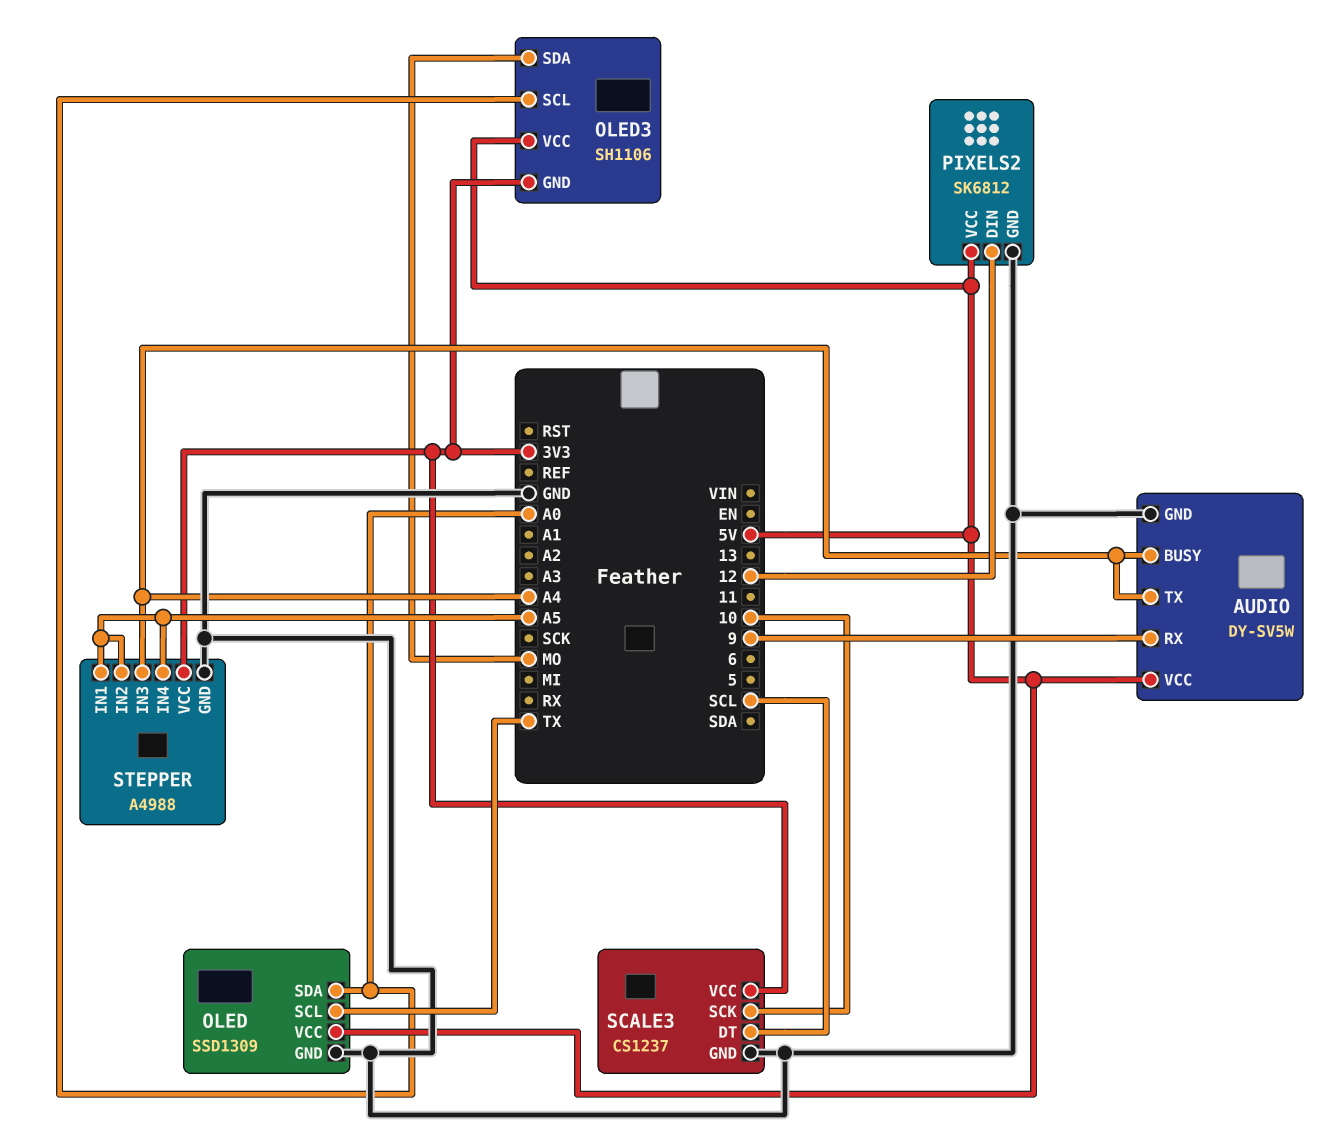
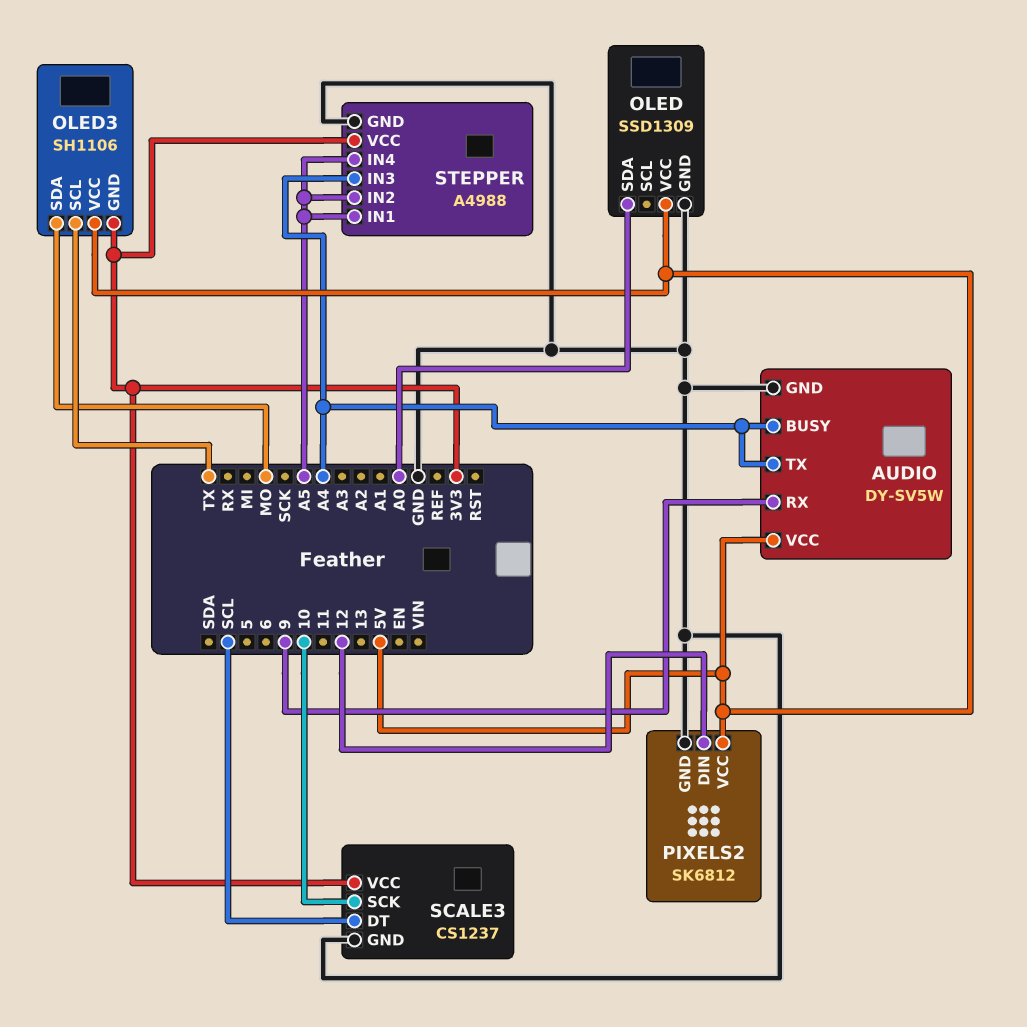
OLED pin SCL: TX -> none
OLED3 pin SCL: A0 -> TX

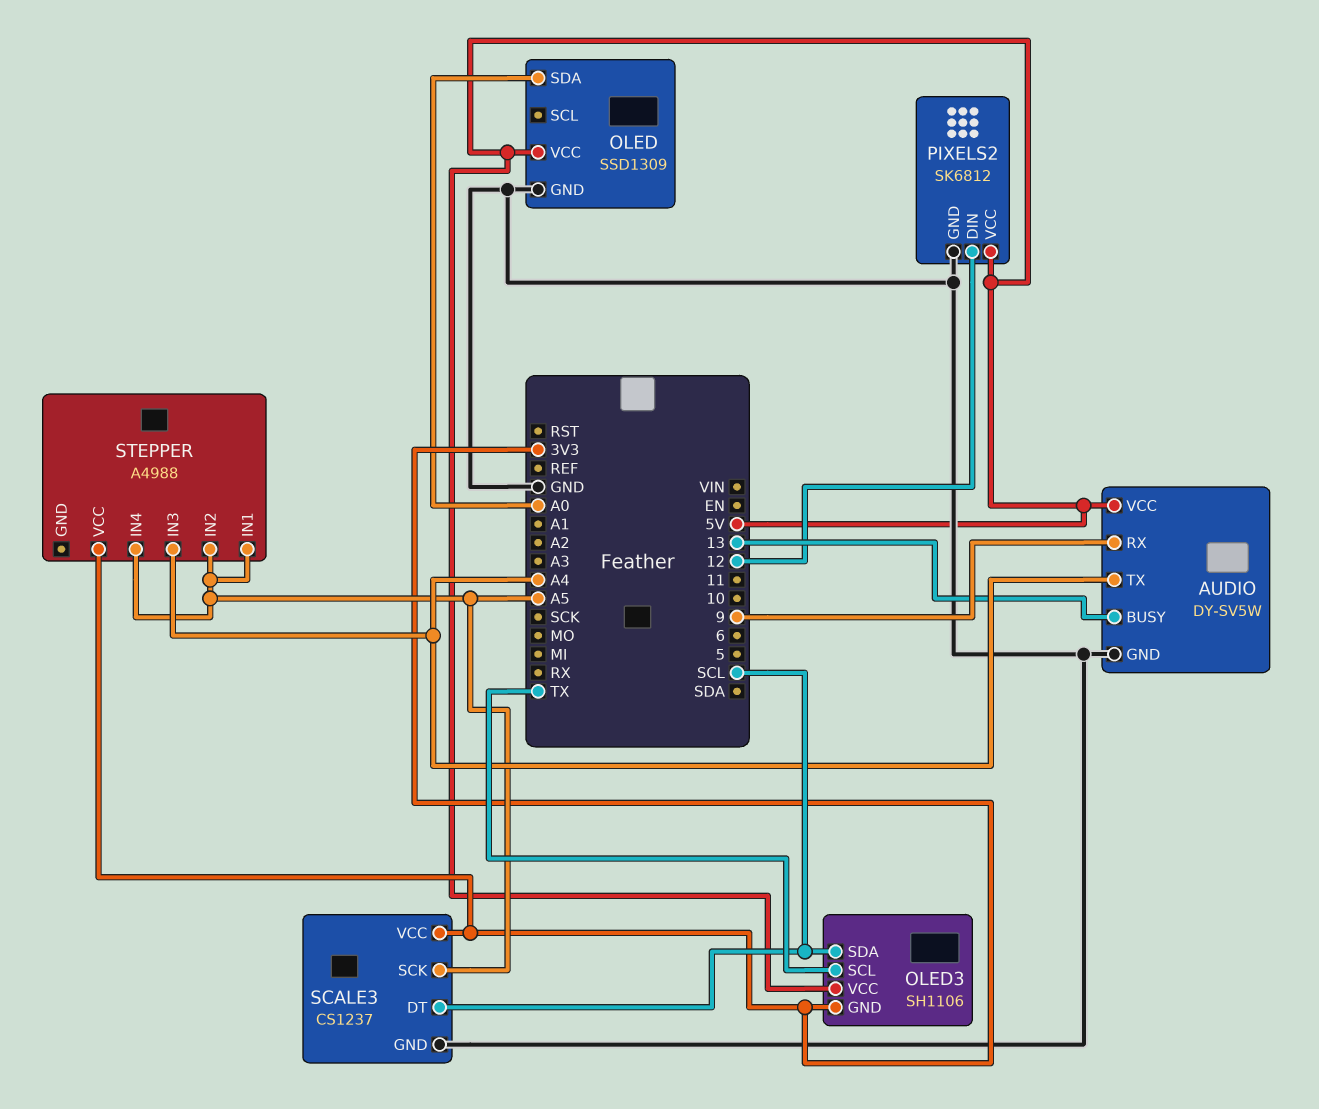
AUDIO pin BUSY: A4 -> 13
OLED3 pin SDA: MO -> SCL
SCALE3 pin SCK: 10 -> A5
STEPPER pin GND: GND -> none

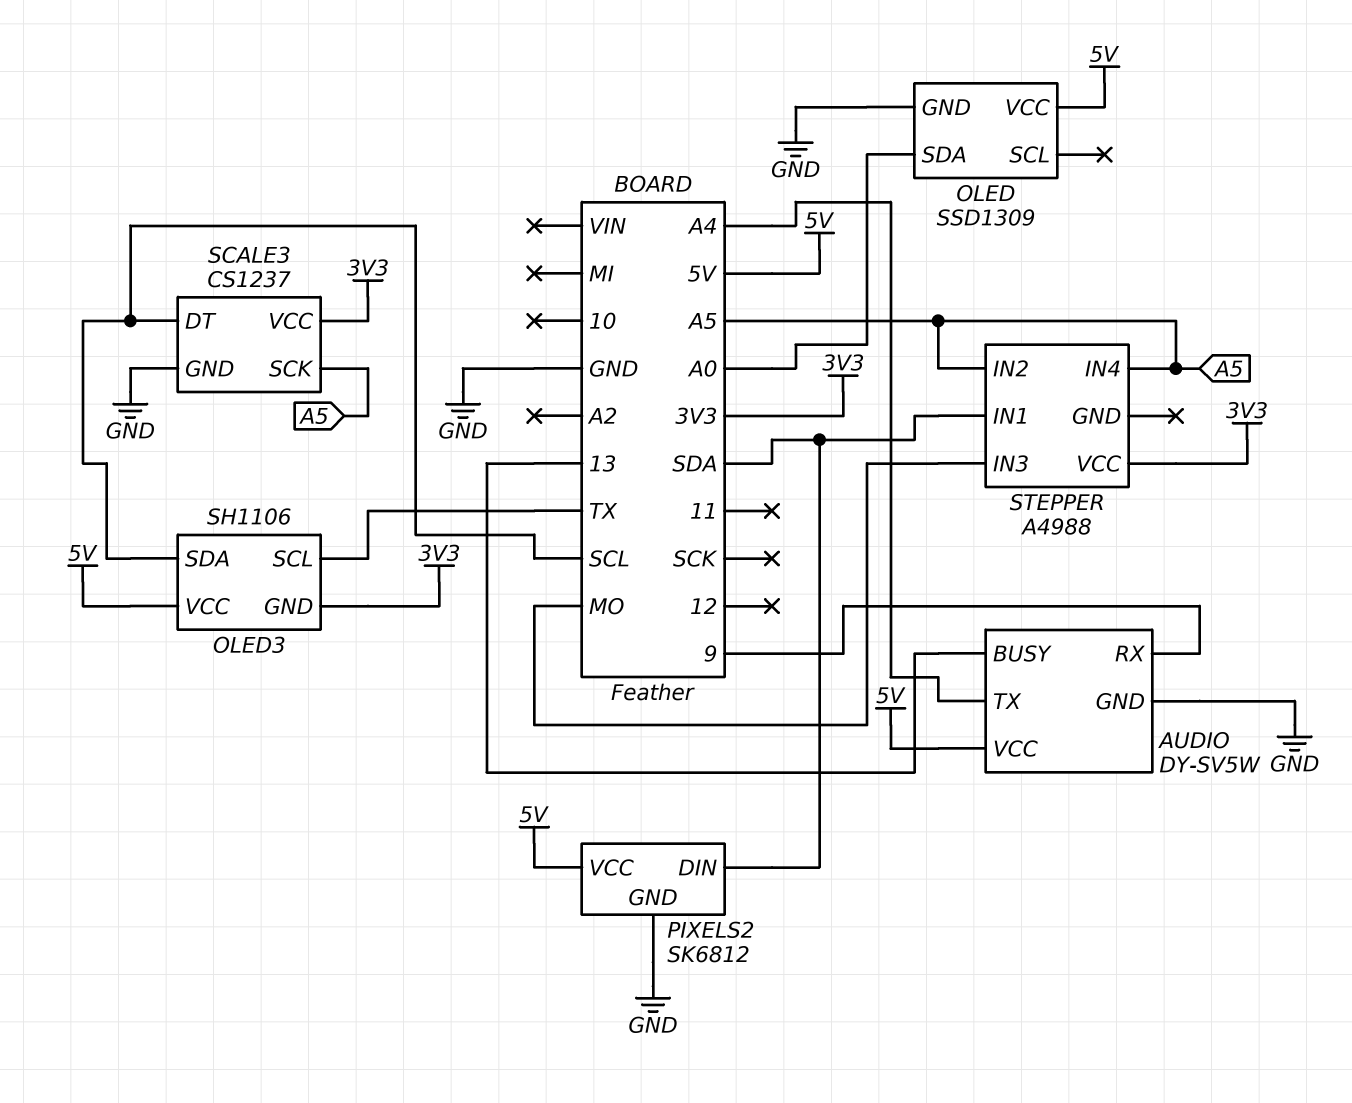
PIXELS2 pin DIN: 12 -> SDA
STEPPER pin IN1: A5 -> SDA
STEPPER pin IN3: A4 -> MO

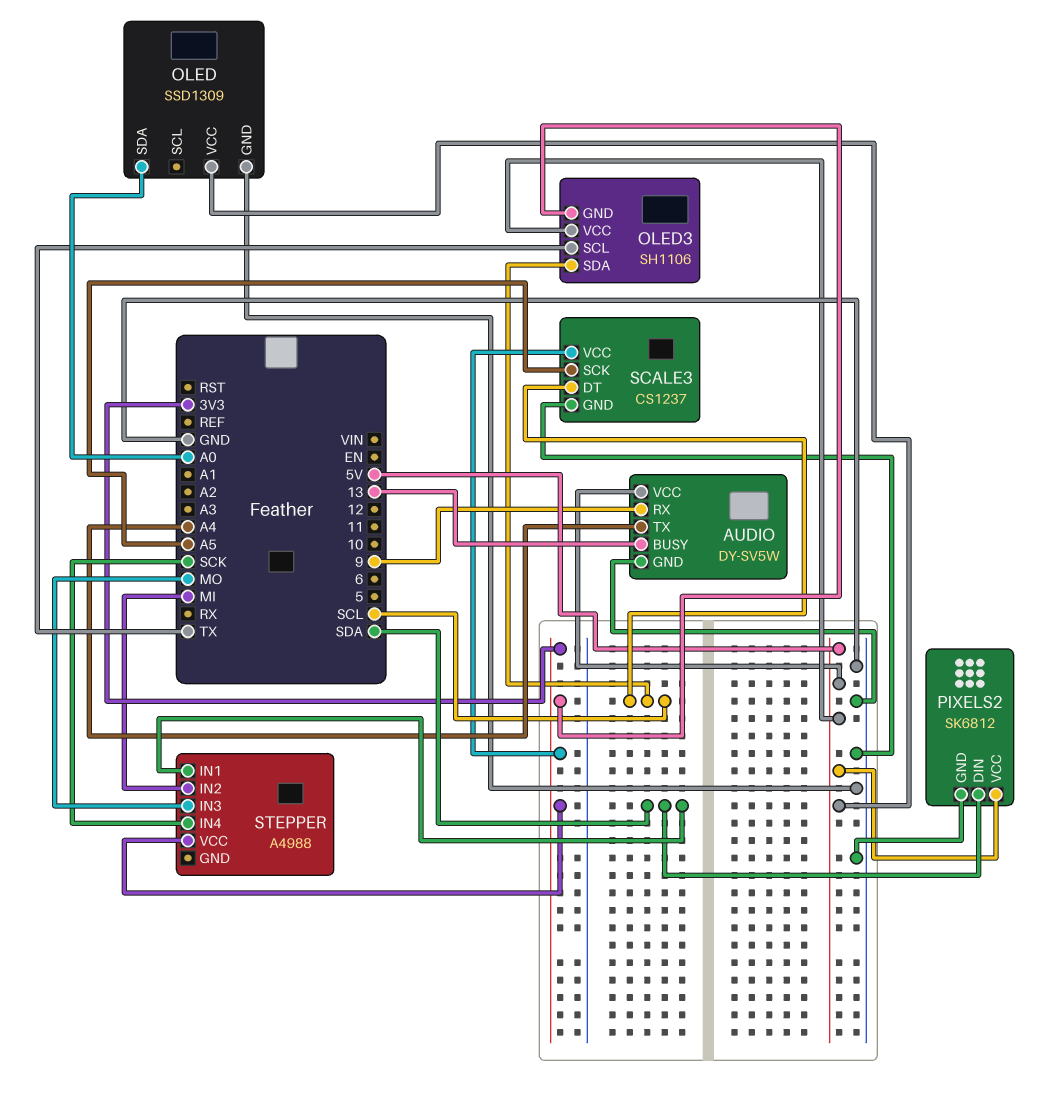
STEPPER pin IN2: A5 -> MI
STEPPER pin IN4: A5 -> SCK

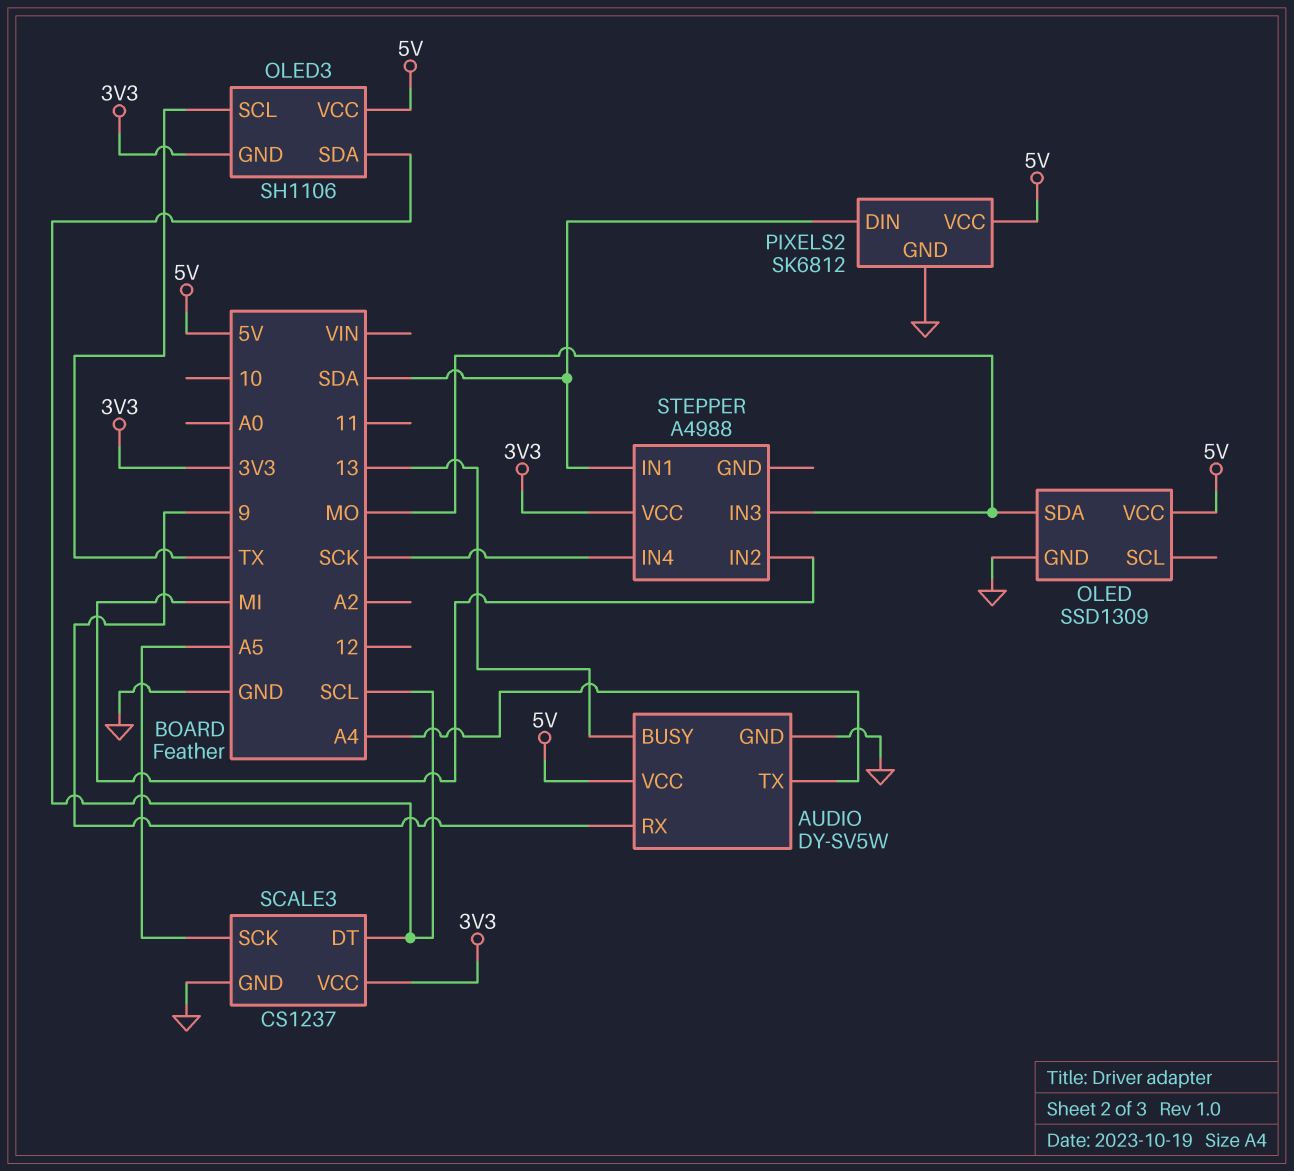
OLED pin SDA: A0 -> MO

